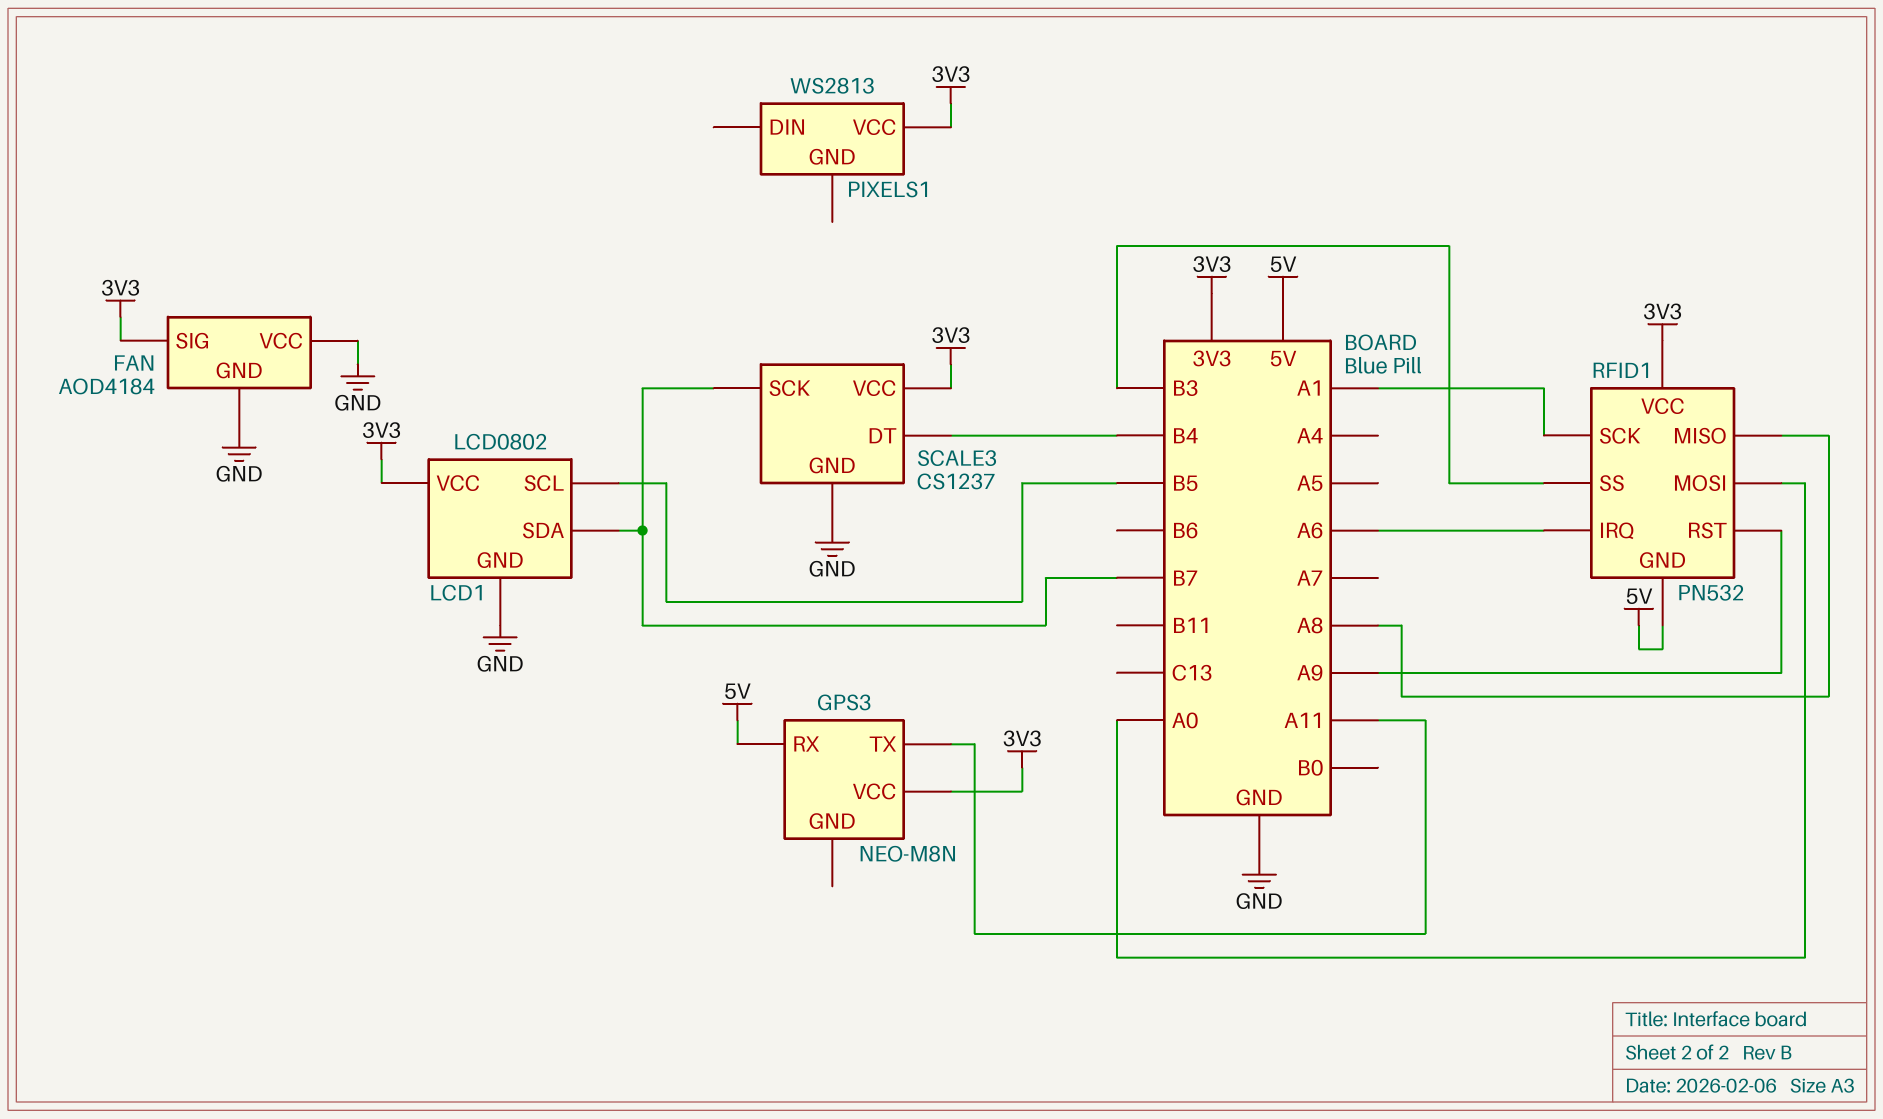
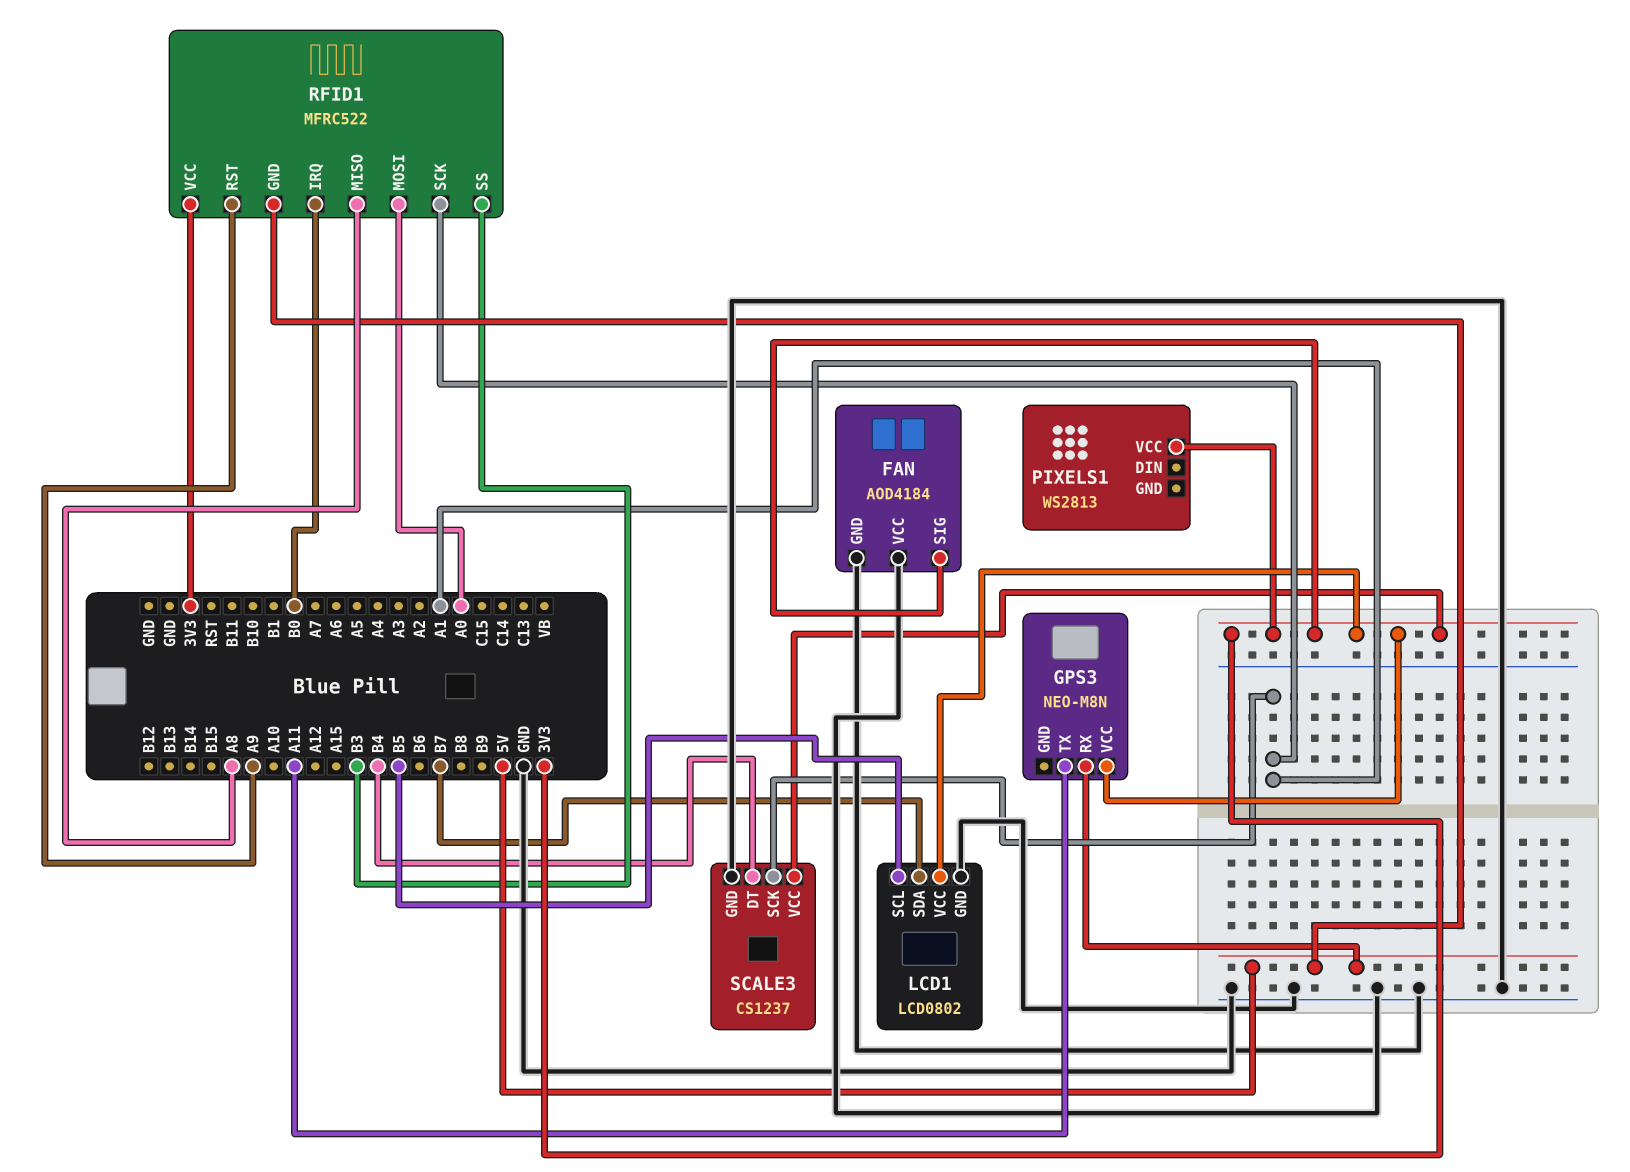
RFID1: PN532 -> MFRC522
RFID1 pin IRQ: A6 -> B0
SCALE3 pin SCK: B7 -> A1

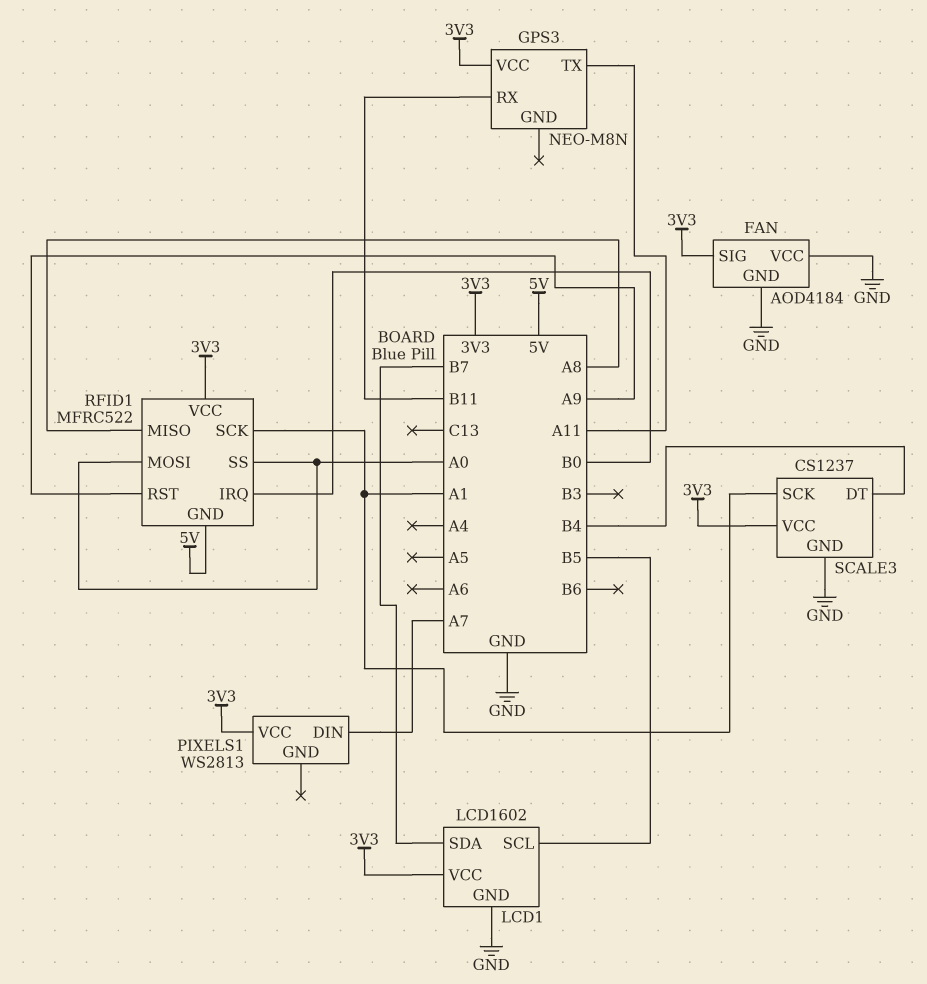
GPS3 pin RX: 5V -> B11
LCD1: LCD0802 -> LCD1602
PIXELS1 pin DIN: none -> A7
RFID1 pin SS: B3 -> A0

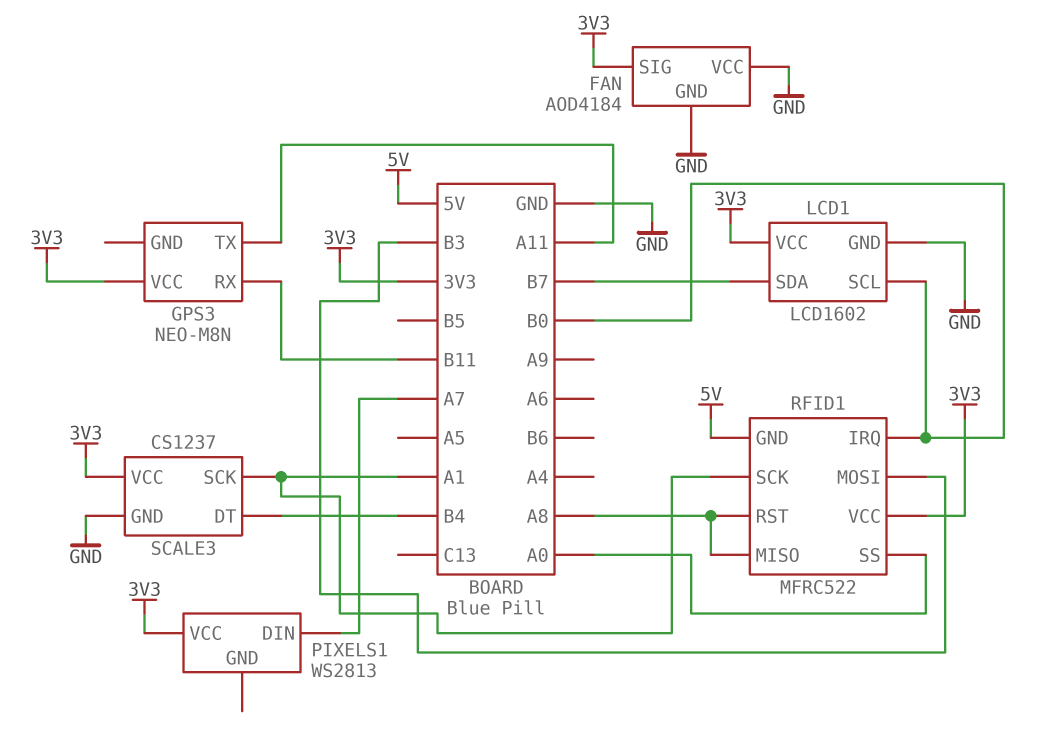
LCD1 pin SCL: B5 -> B0
RFID1 pin MOSI: A0 -> B3
RFID1 pin RST: A9 -> A8

